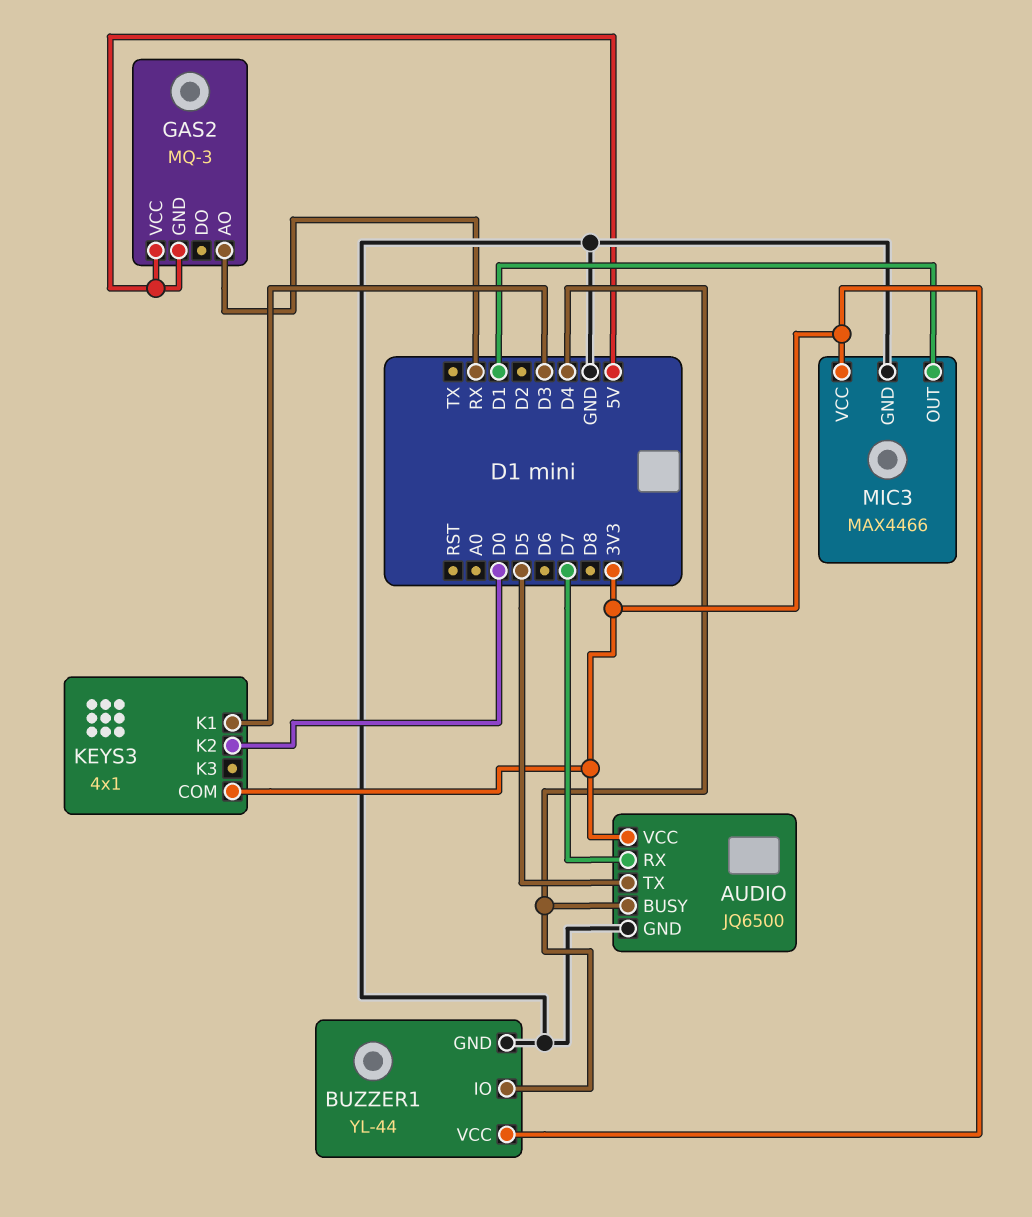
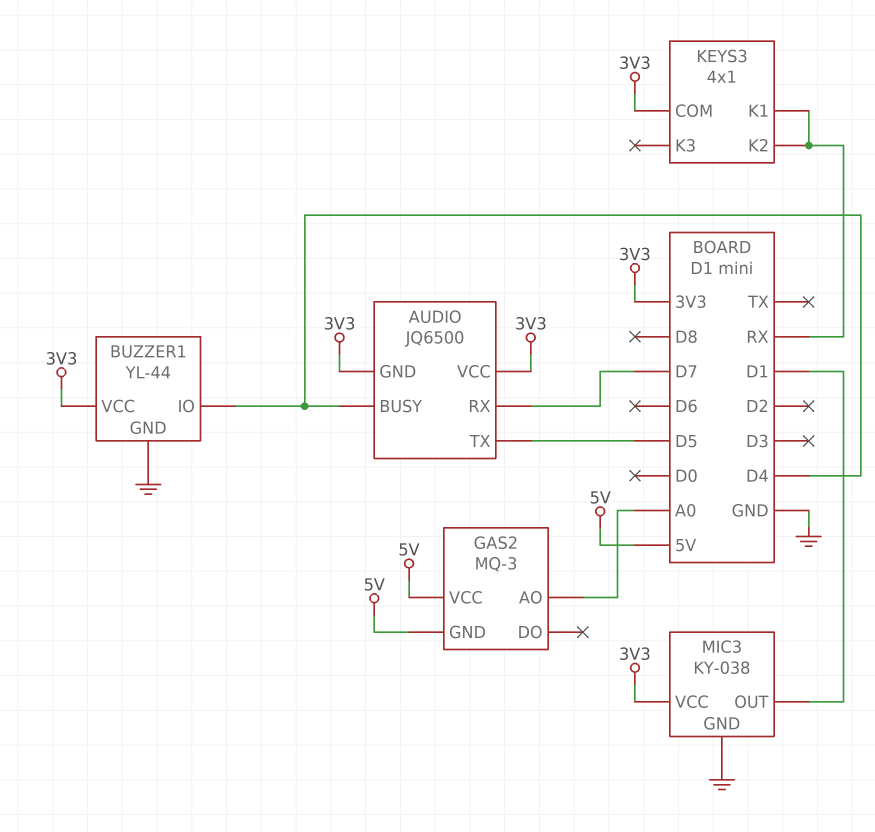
AUDIO pin GND: GND -> 3V3
GAS2 pin AO: RX -> A0
KEYS3 pin K1: D3 -> RX
KEYS3 pin K2: D0 -> RX
MIC3: MAX4466 -> KY-038

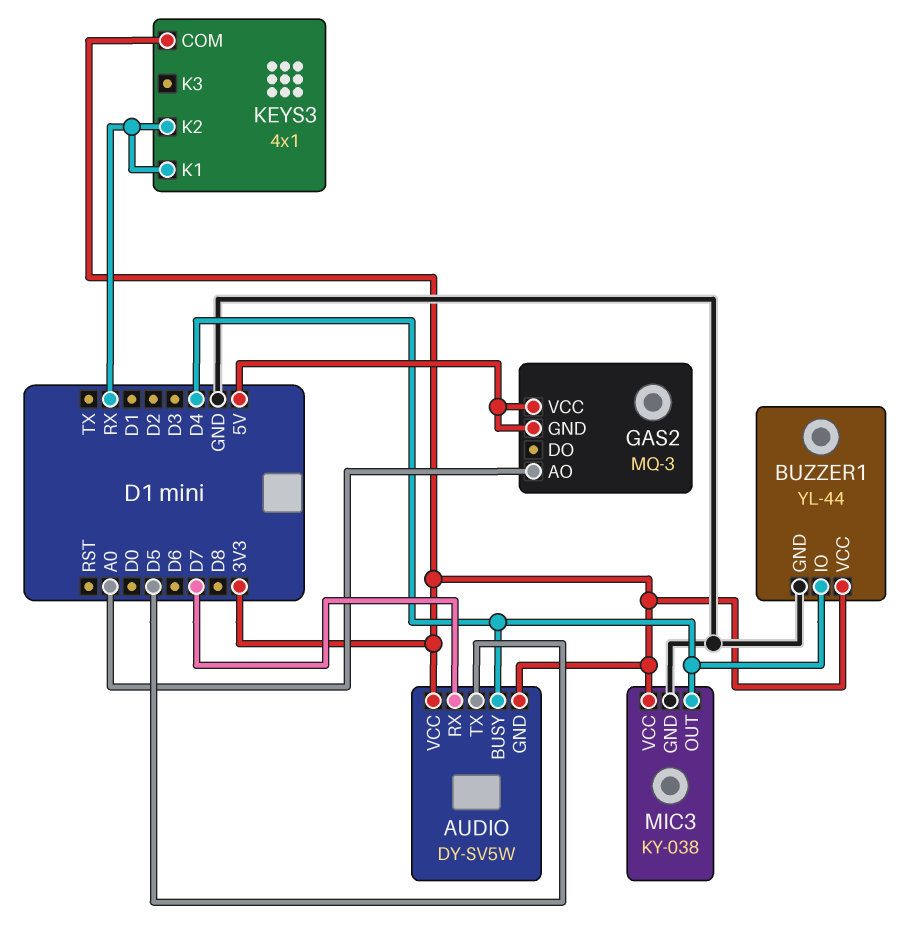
AUDIO: JQ6500 -> DY-SV5W
MIC3 pin OUT: D1 -> D4

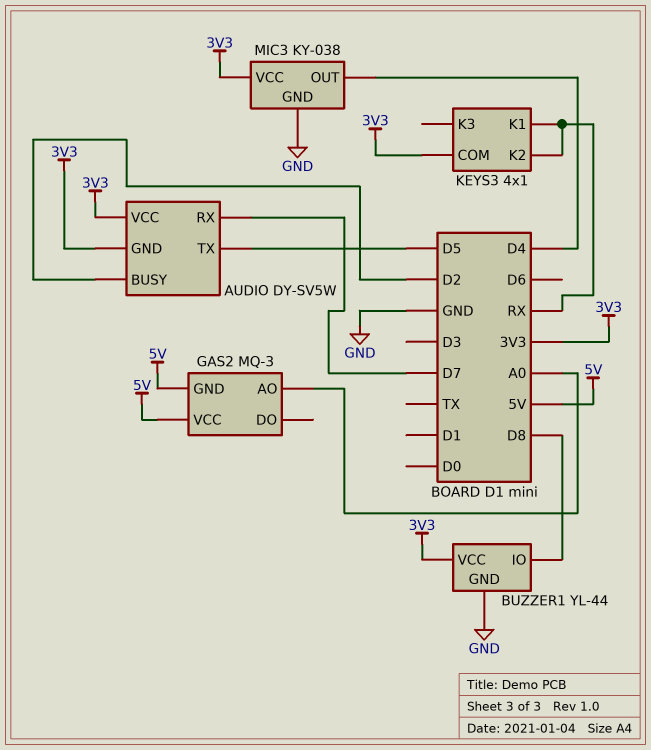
AUDIO pin BUSY: D4 -> D2
BUZZER1 pin IO: D4 -> D8

